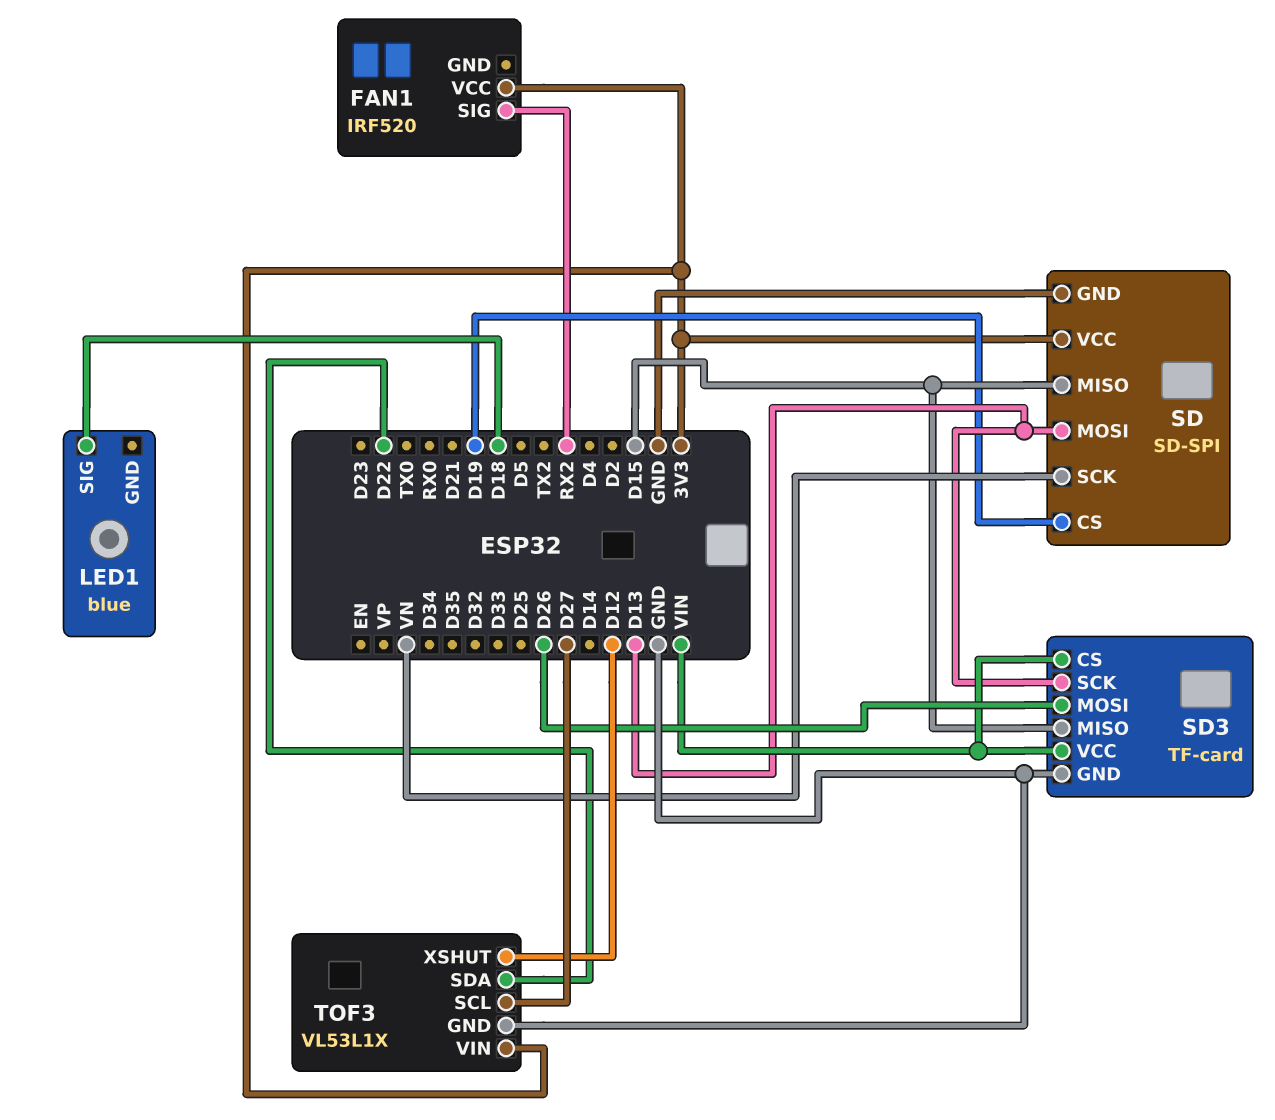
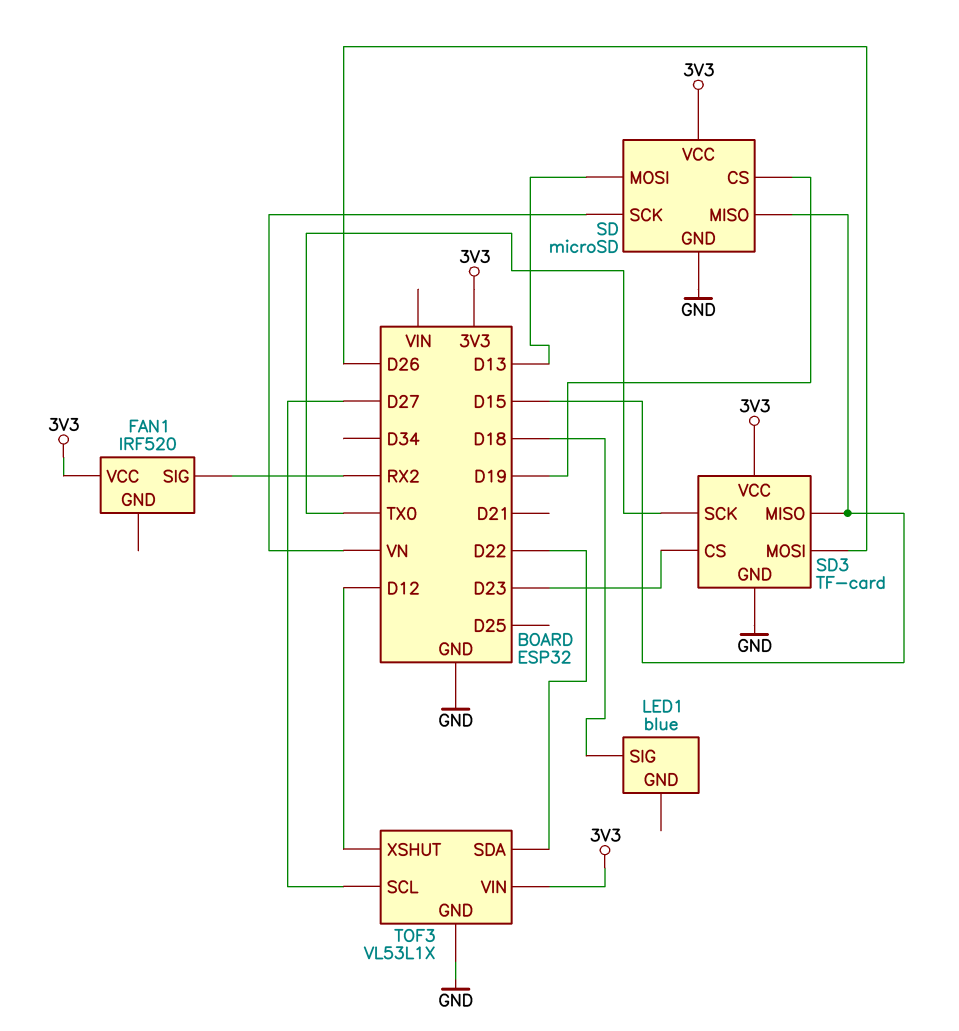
SD: SD-SPI -> microSD
SD3 pin CS: VIN -> D23
SD3 pin SCK: D13 -> TX0
SD3 pin VCC: VIN -> 3V3

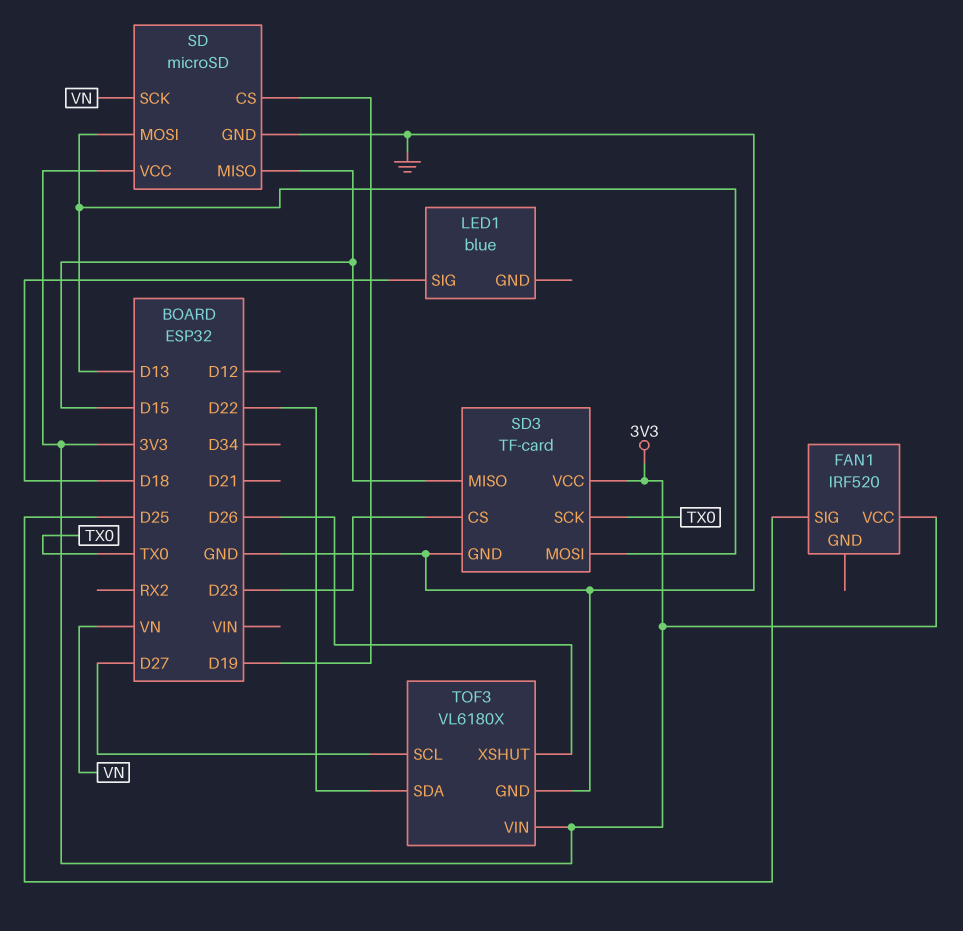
FAN1 pin SIG: RX2 -> D25
SD3 pin MOSI: D26 -> D13
TOF3: VL53L1X -> VL6180X
TOF3 pin XSHUT: D12 -> D26

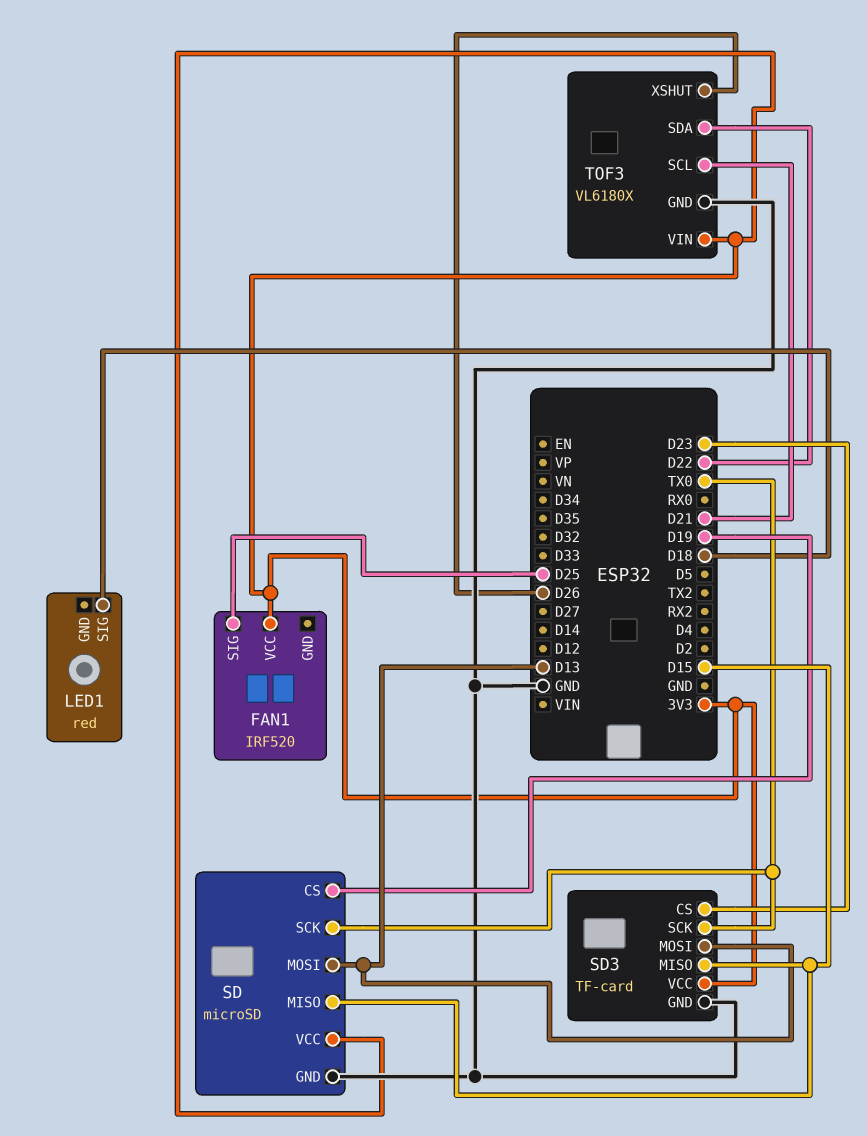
LED1: blue -> red
SD pin SCK: VN -> TX0
TOF3 pin SCL: D27 -> D21

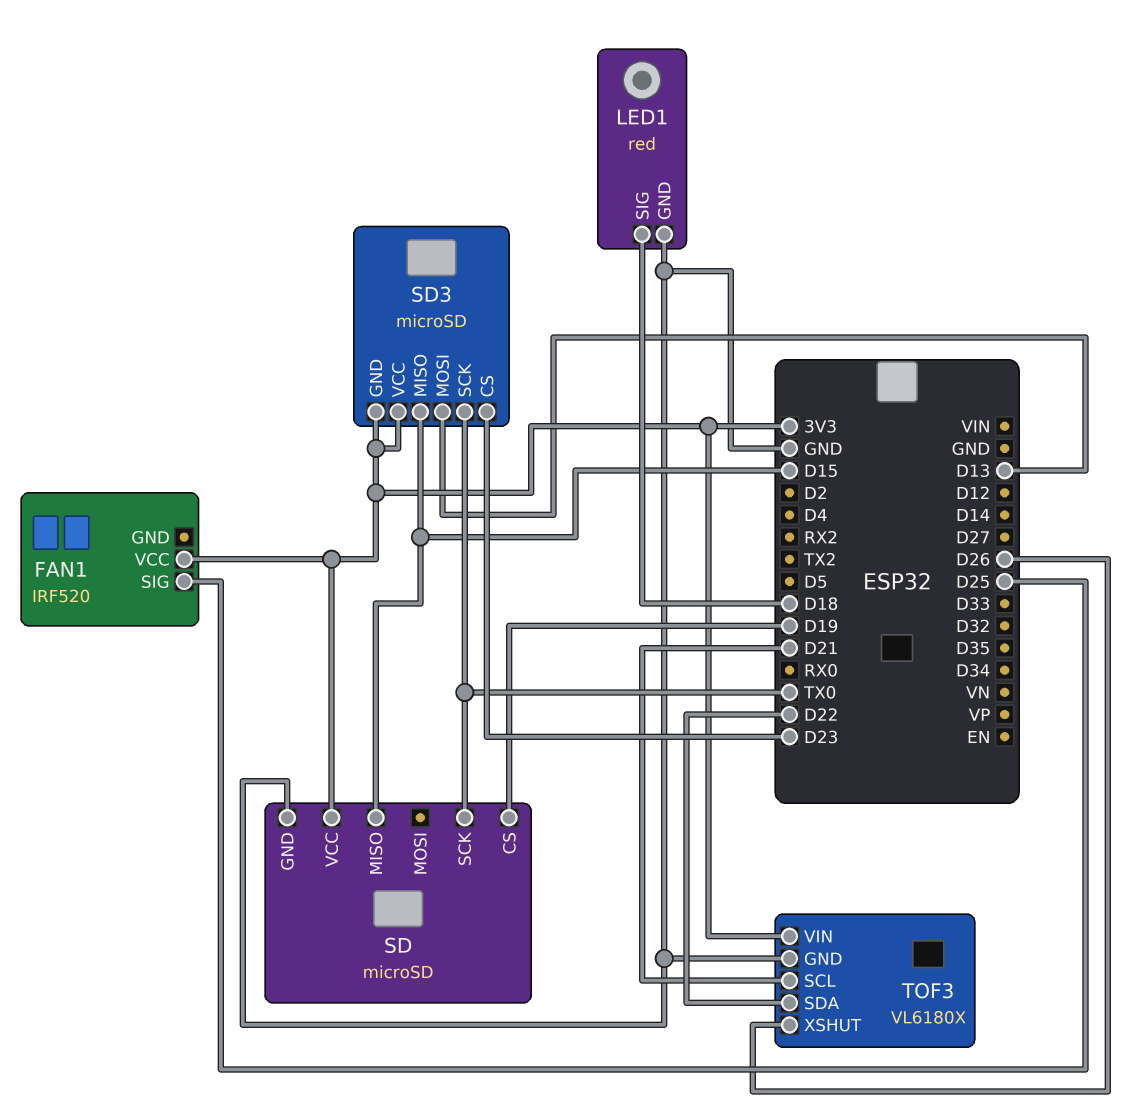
LED1 pin GND: none -> GND
SD pin MOSI: D13 -> none
SD3: TF-card -> microSD
SD3 pin GND: GND -> 3V3

